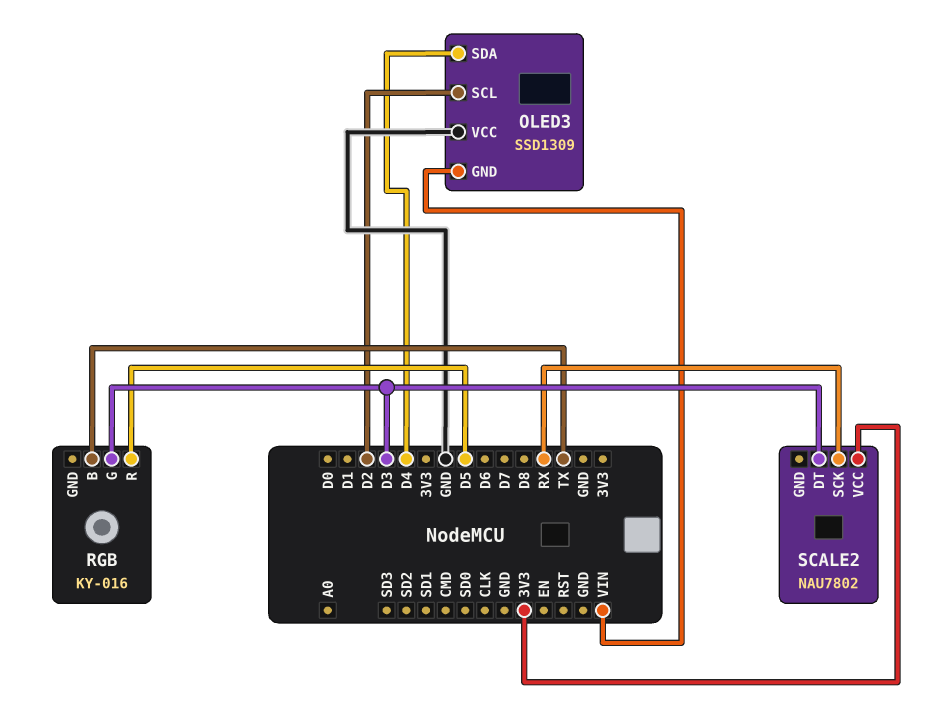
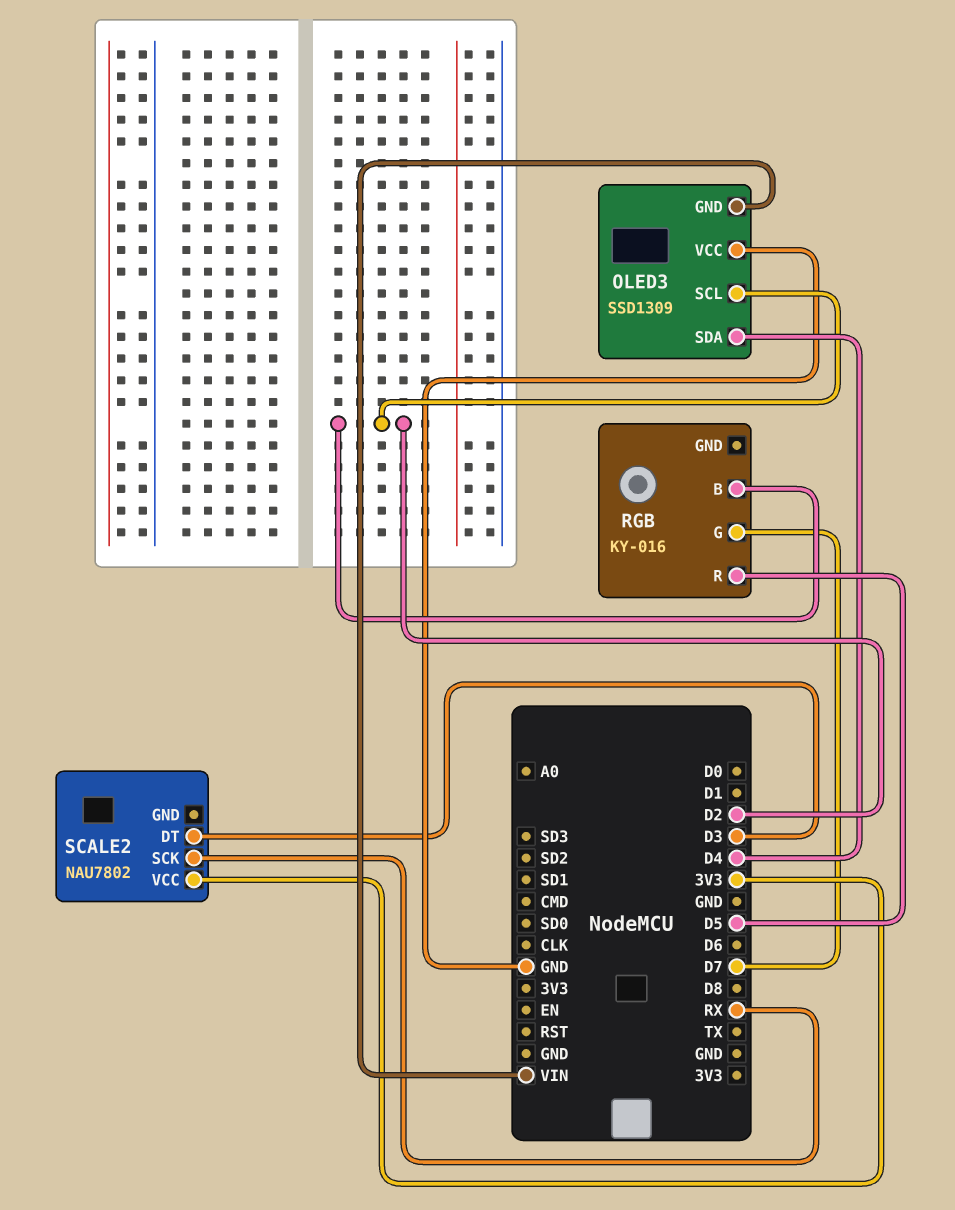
RGB pin B: TX -> D2
RGB pin G: D3 -> D7

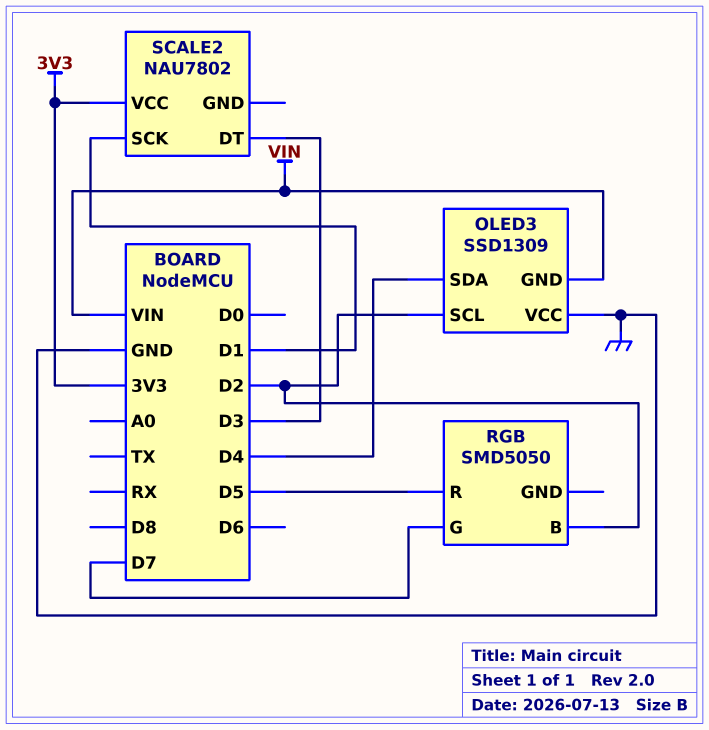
RGB: KY-016 -> SMD5050
SCALE2 pin SCK: RX -> D1

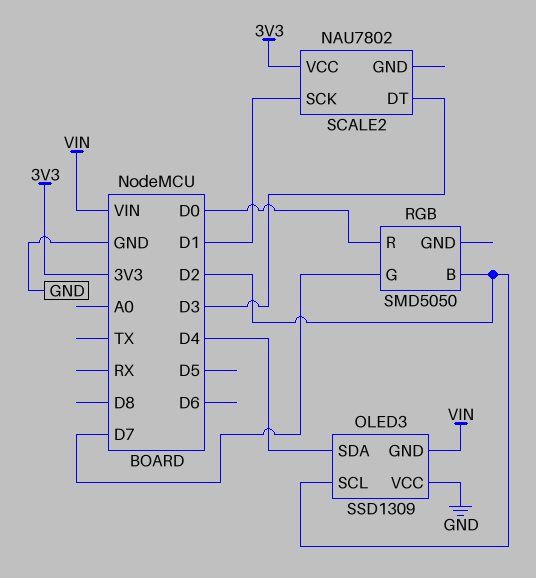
RGB pin R: D5 -> D0

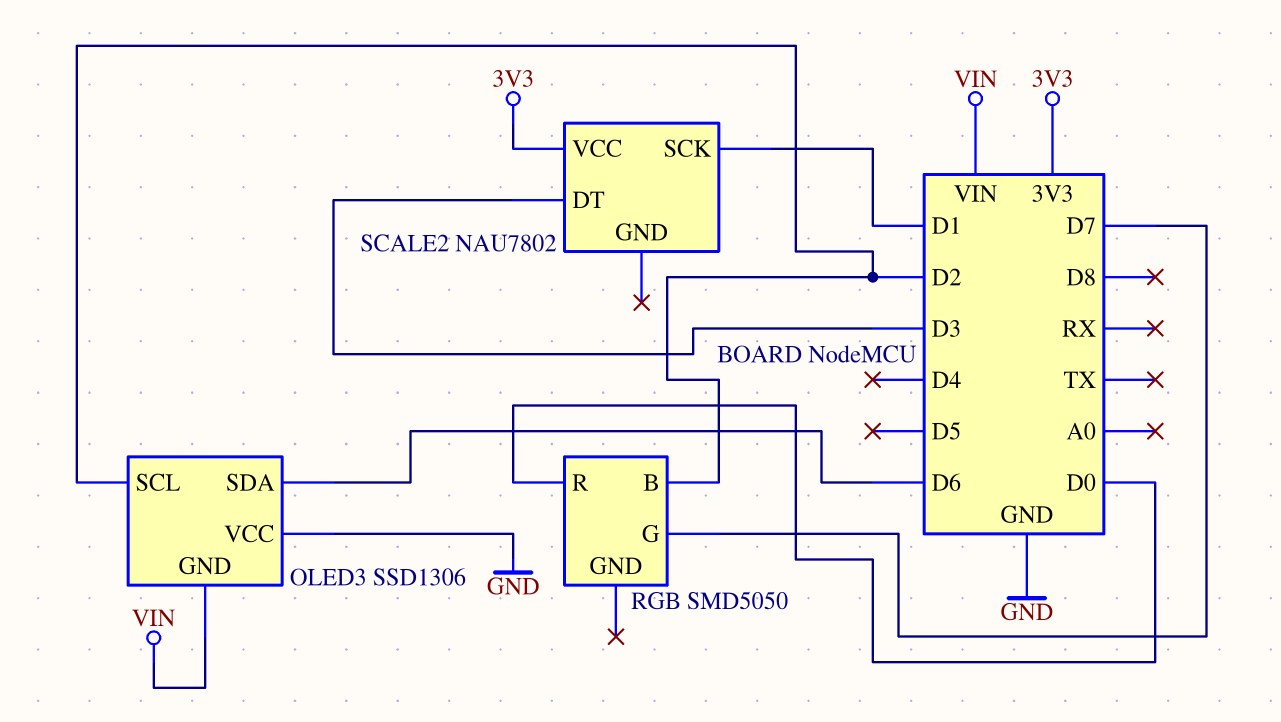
OLED3: SSD1309 -> SSD1306
OLED3 pin SDA: D4 -> D6

